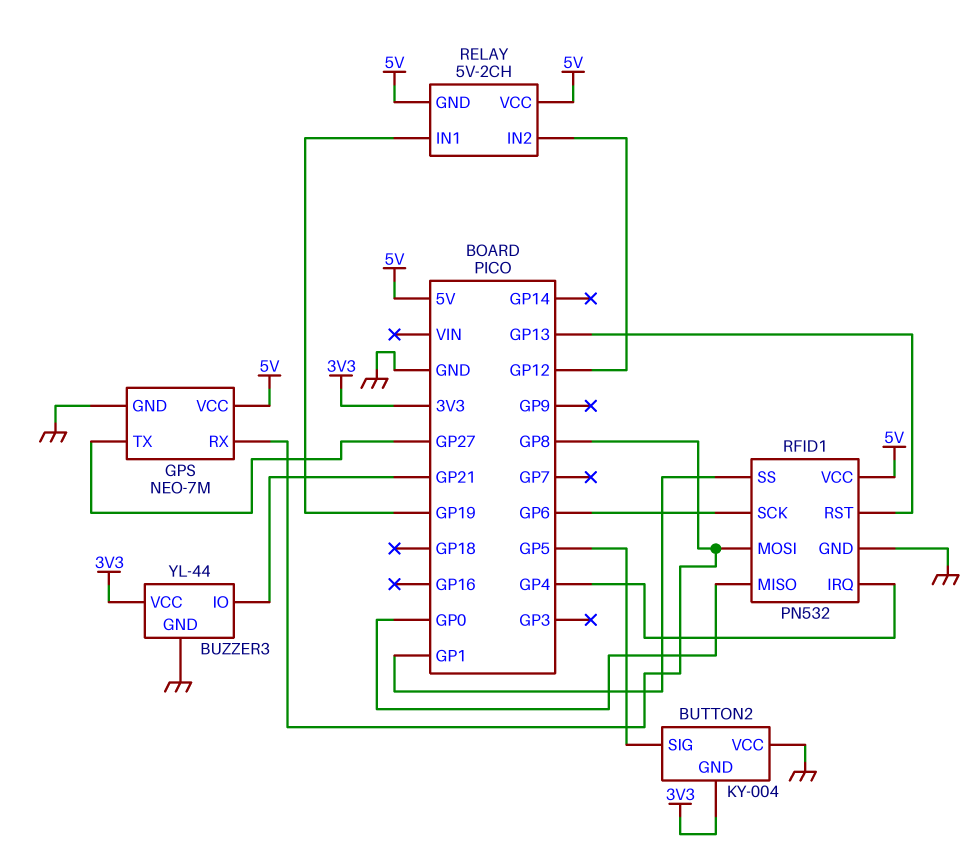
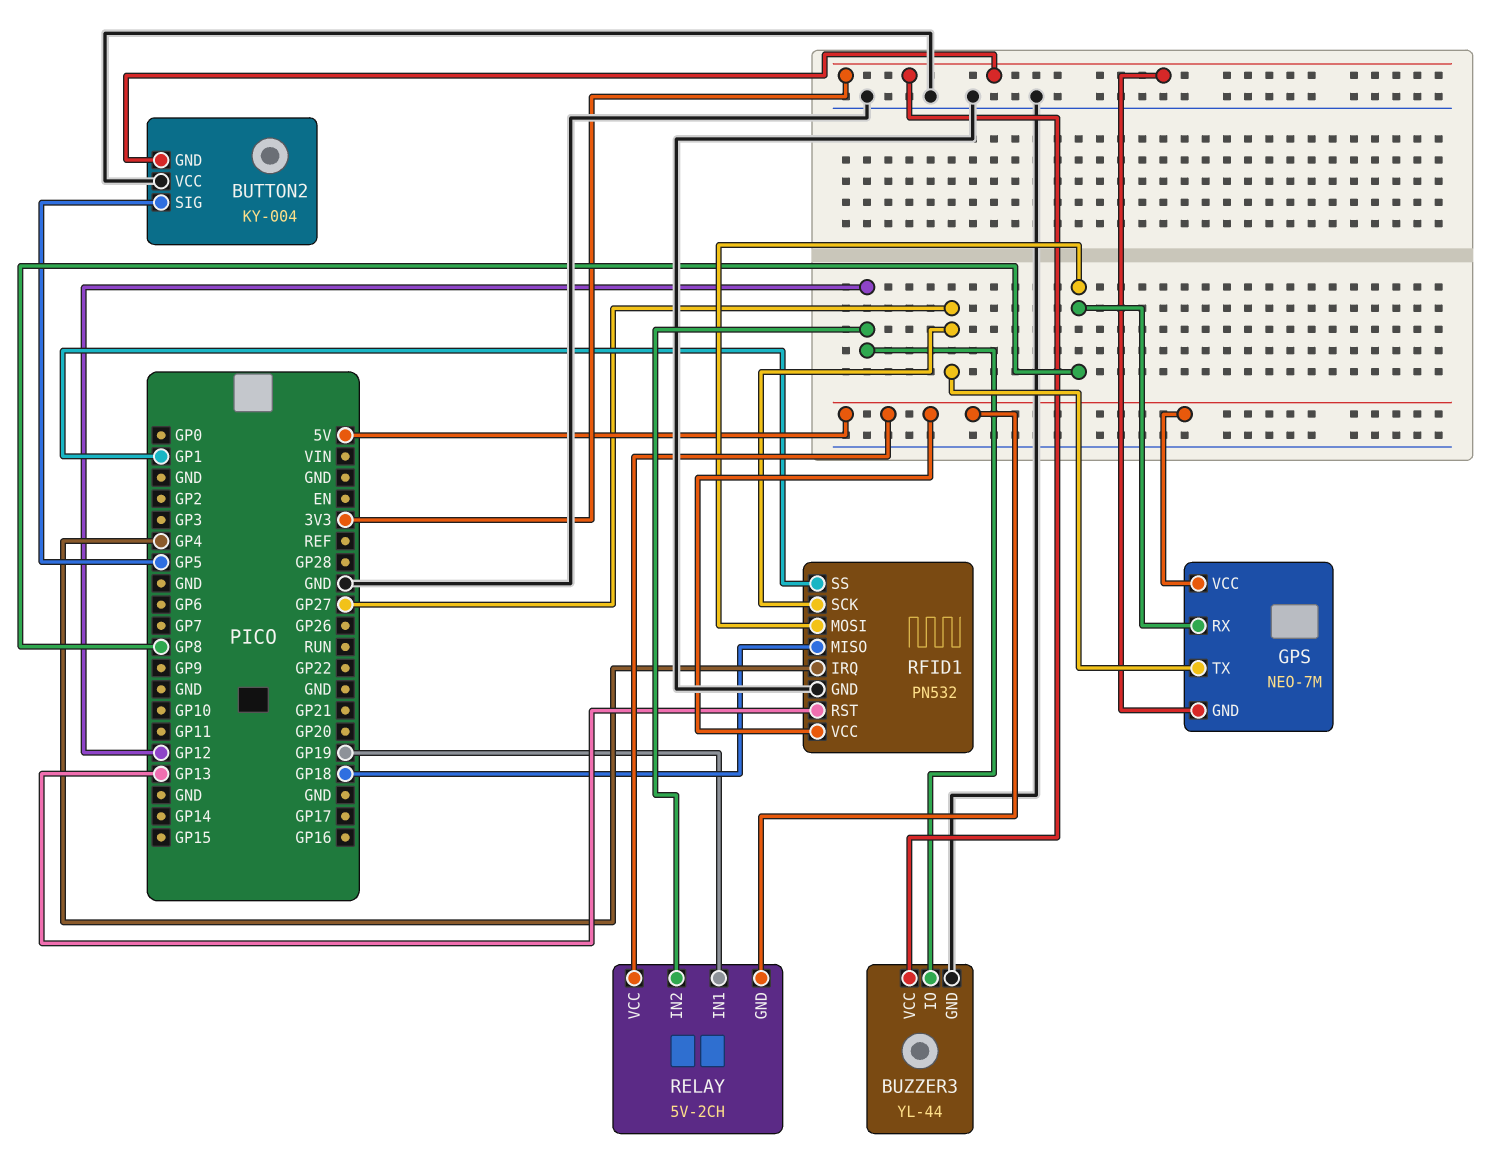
BUZZER3 pin IO: GP21 -> GP12
GPS pin GND: GND -> 3V3
RFID1 pin MISO: GP0 -> GP18
RFID1 pin SCK: GP6 -> GP27

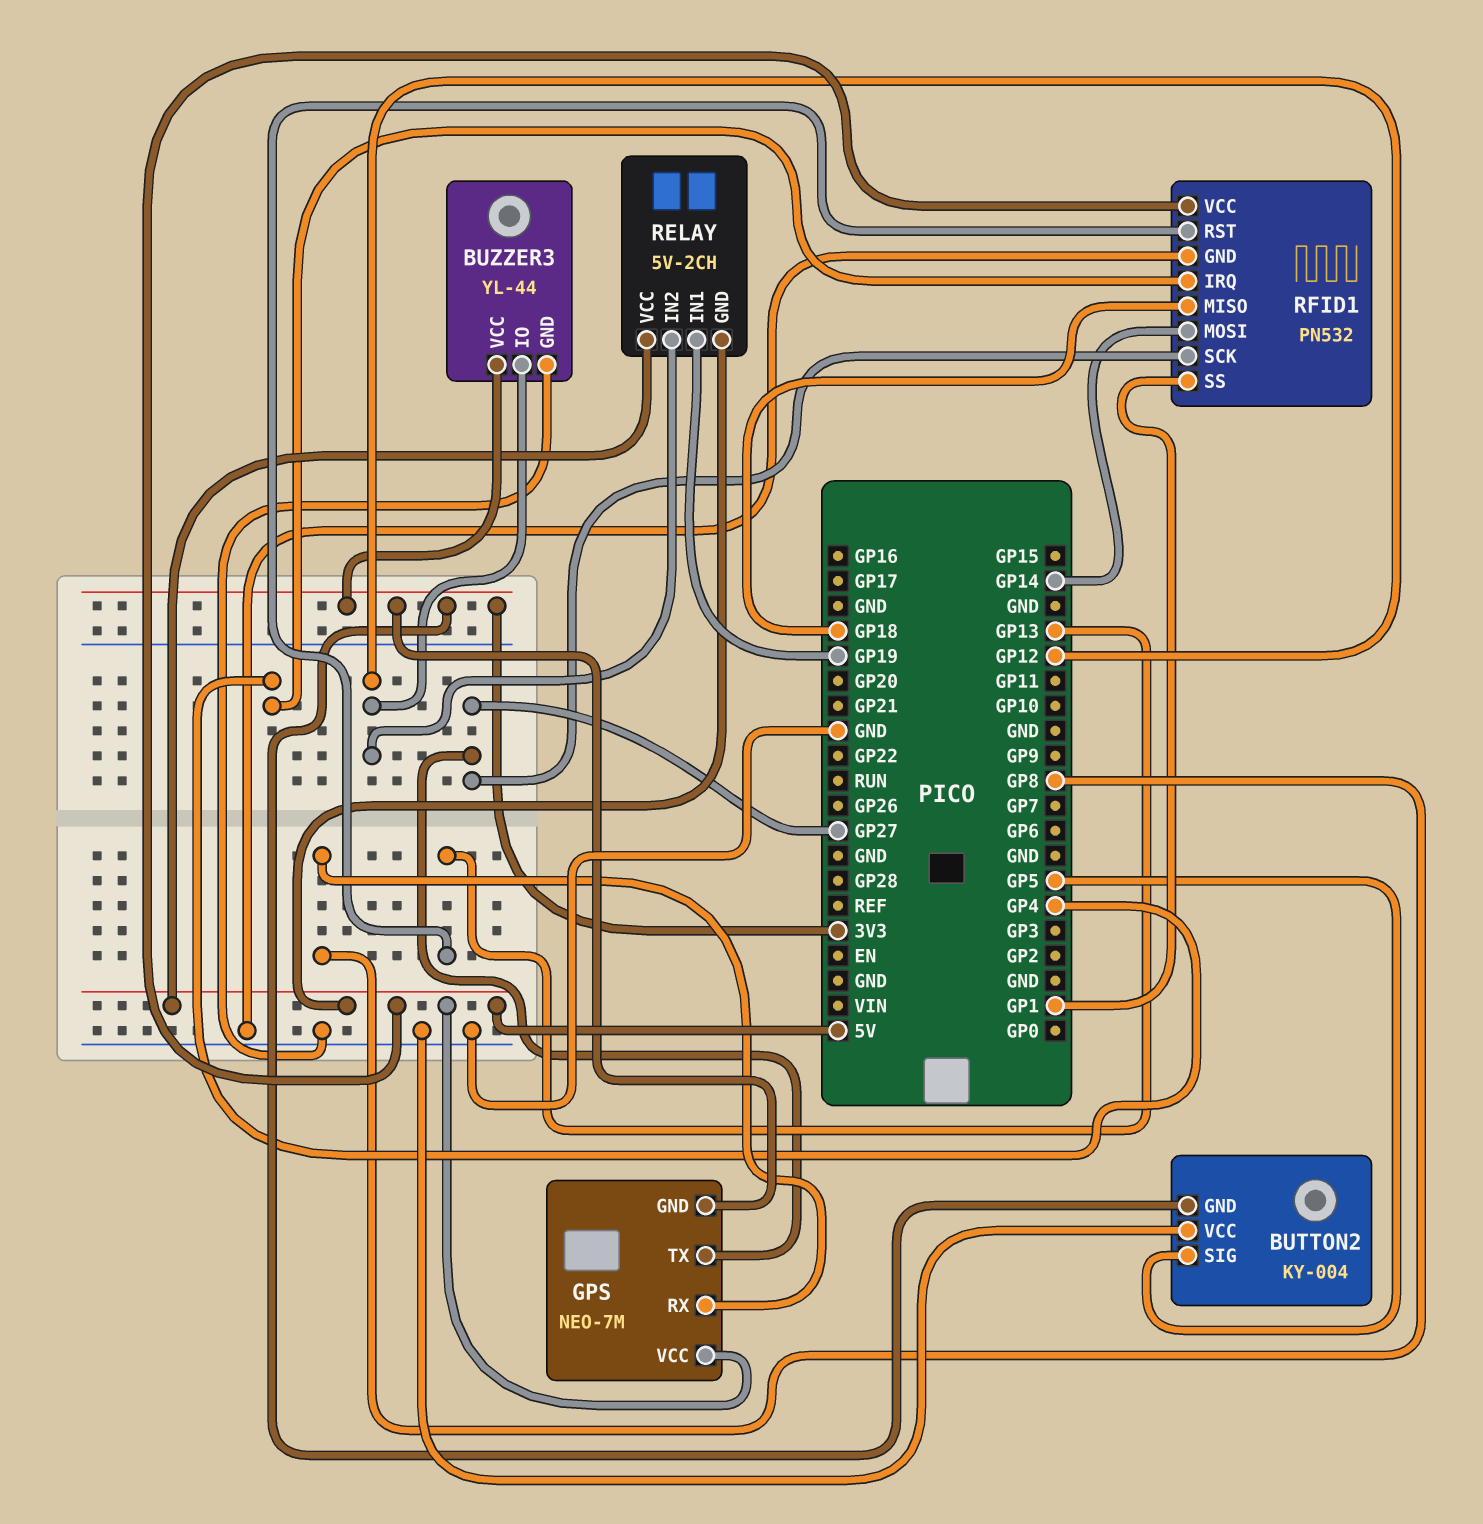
RFID1 pin MOSI: GP8 -> GP14

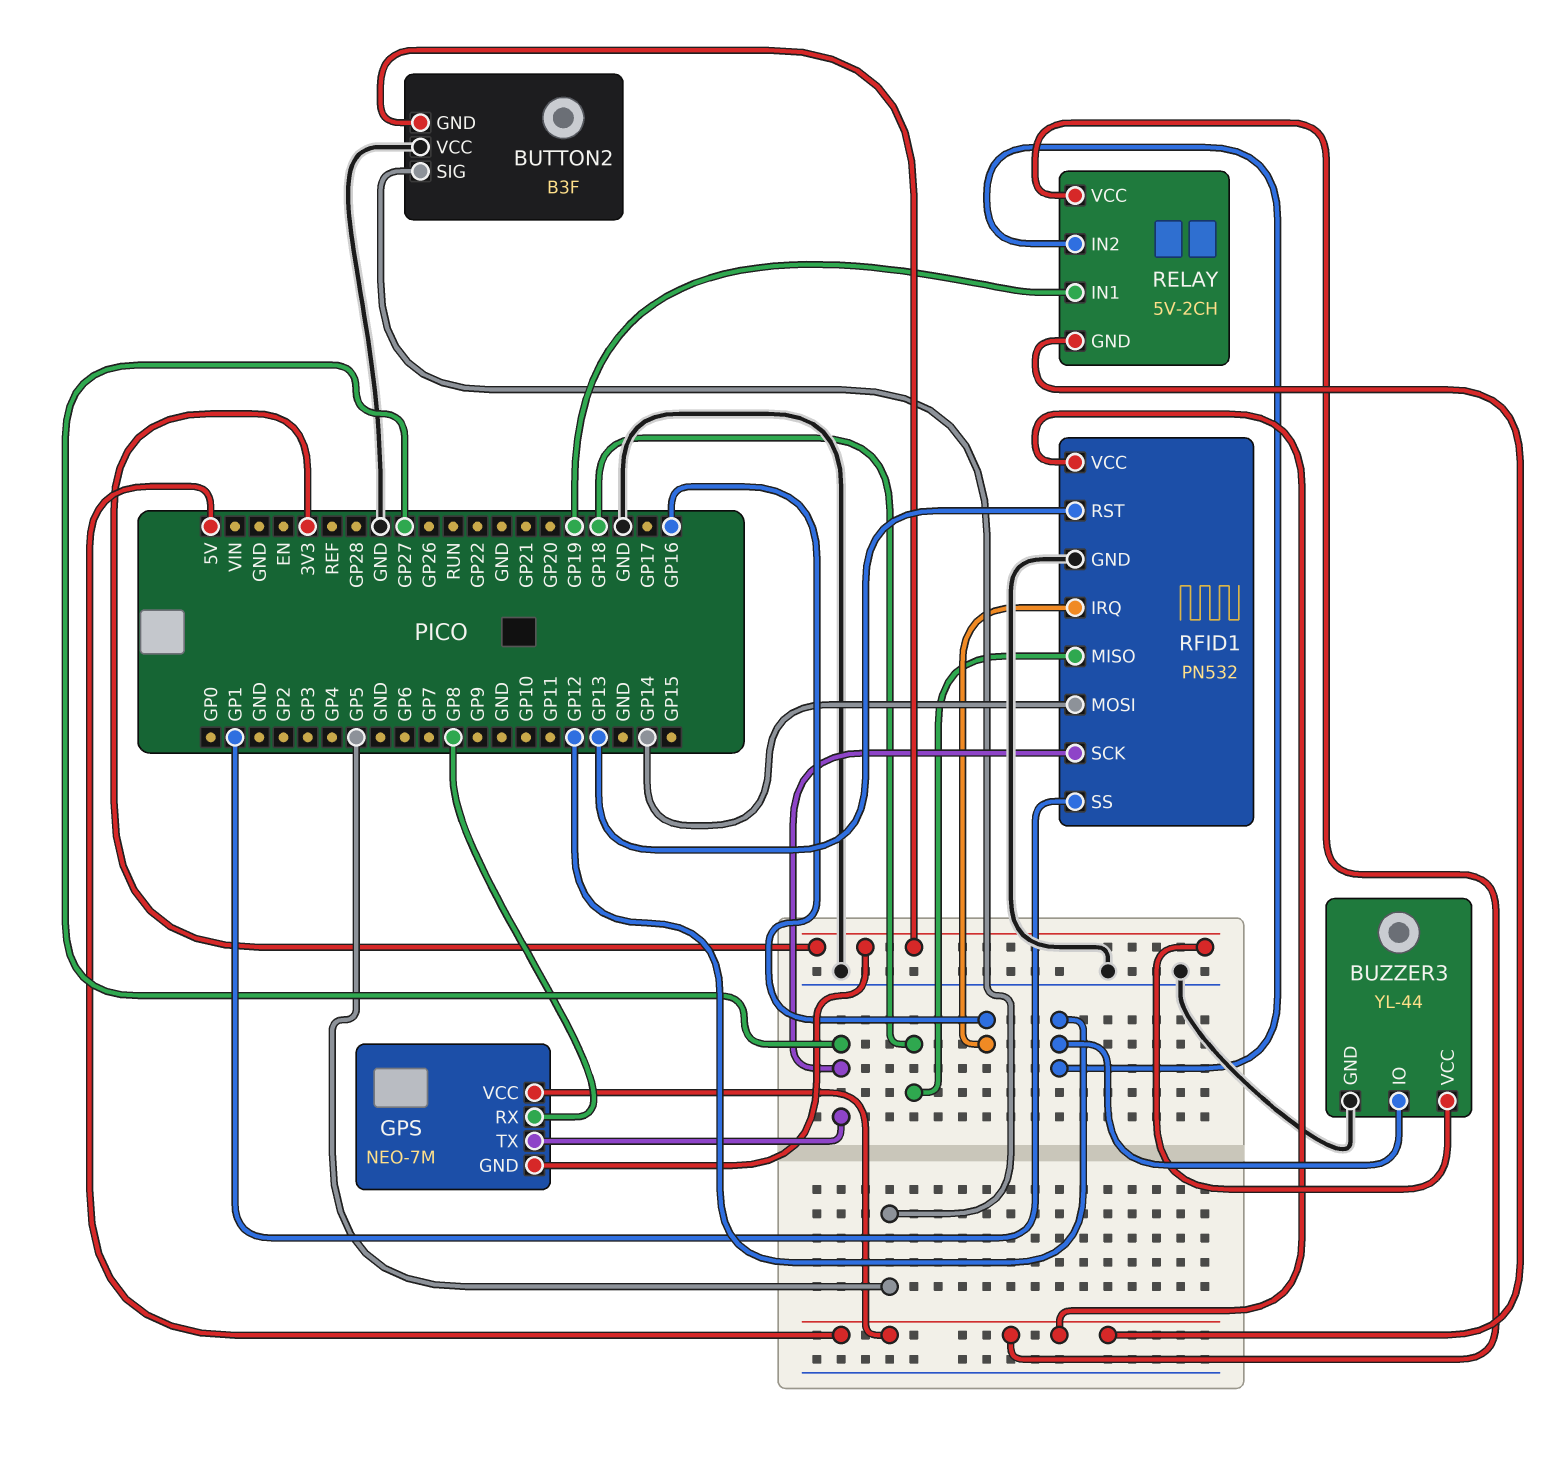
BUTTON2: KY-004 -> B3F
RFID1 pin IRQ: GP4 -> GP16

